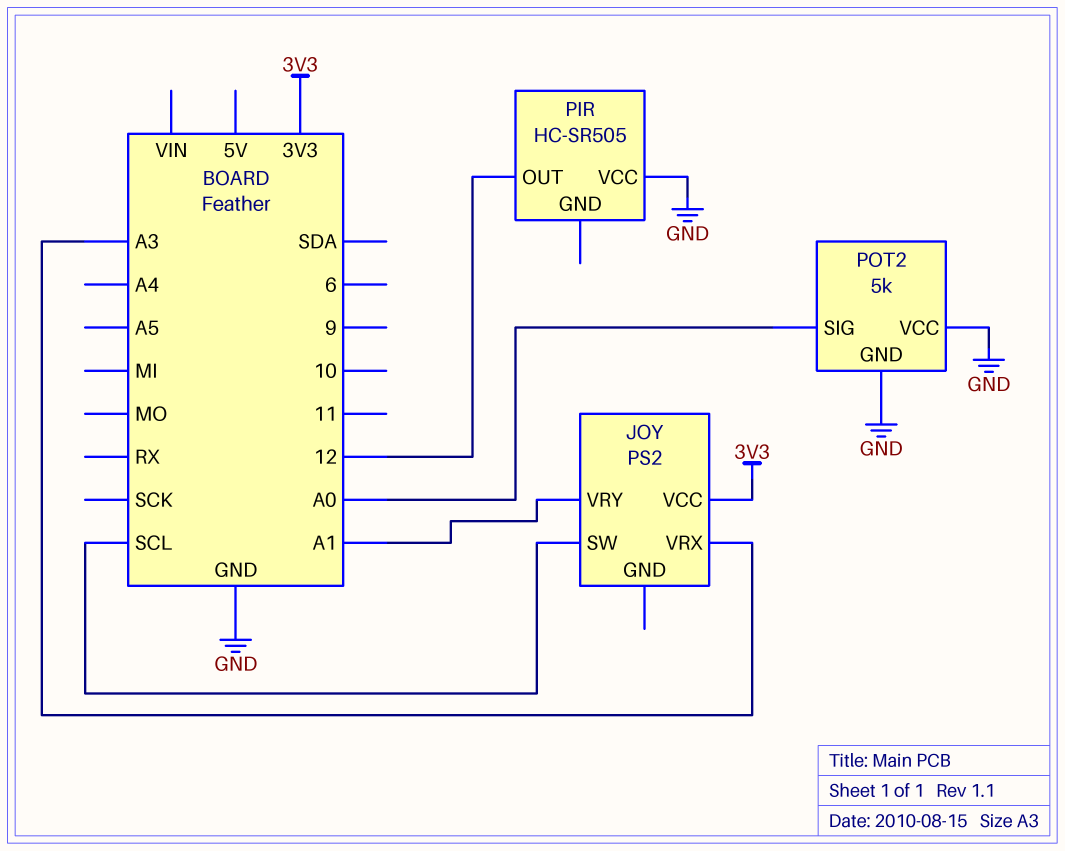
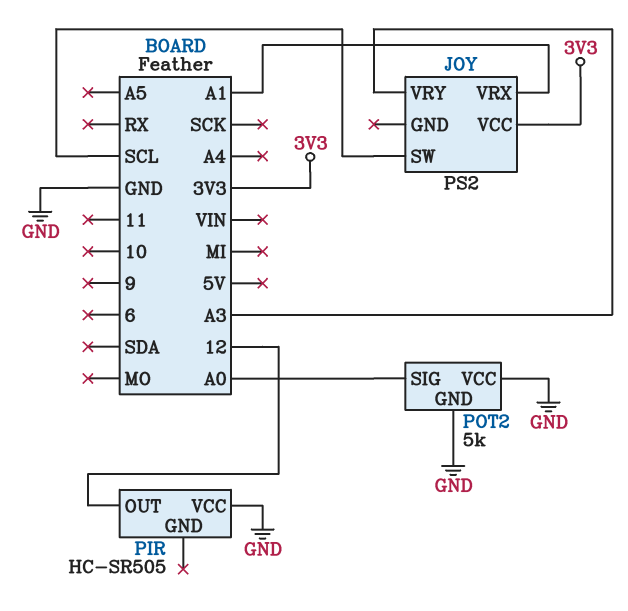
JOY pin VRX: A3 -> A1
JOY pin VRY: A1 -> A3

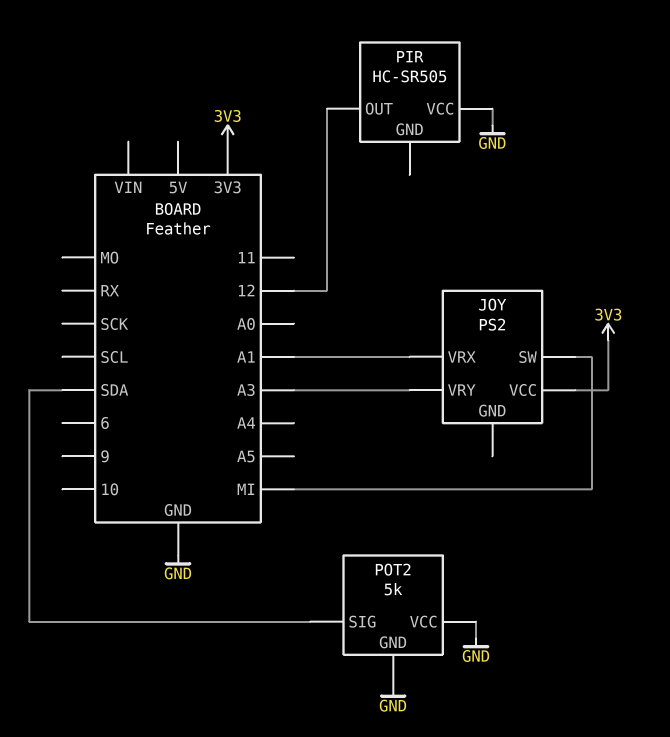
JOY pin SW: SCL -> MI
POT2 pin SIG: A0 -> SDA

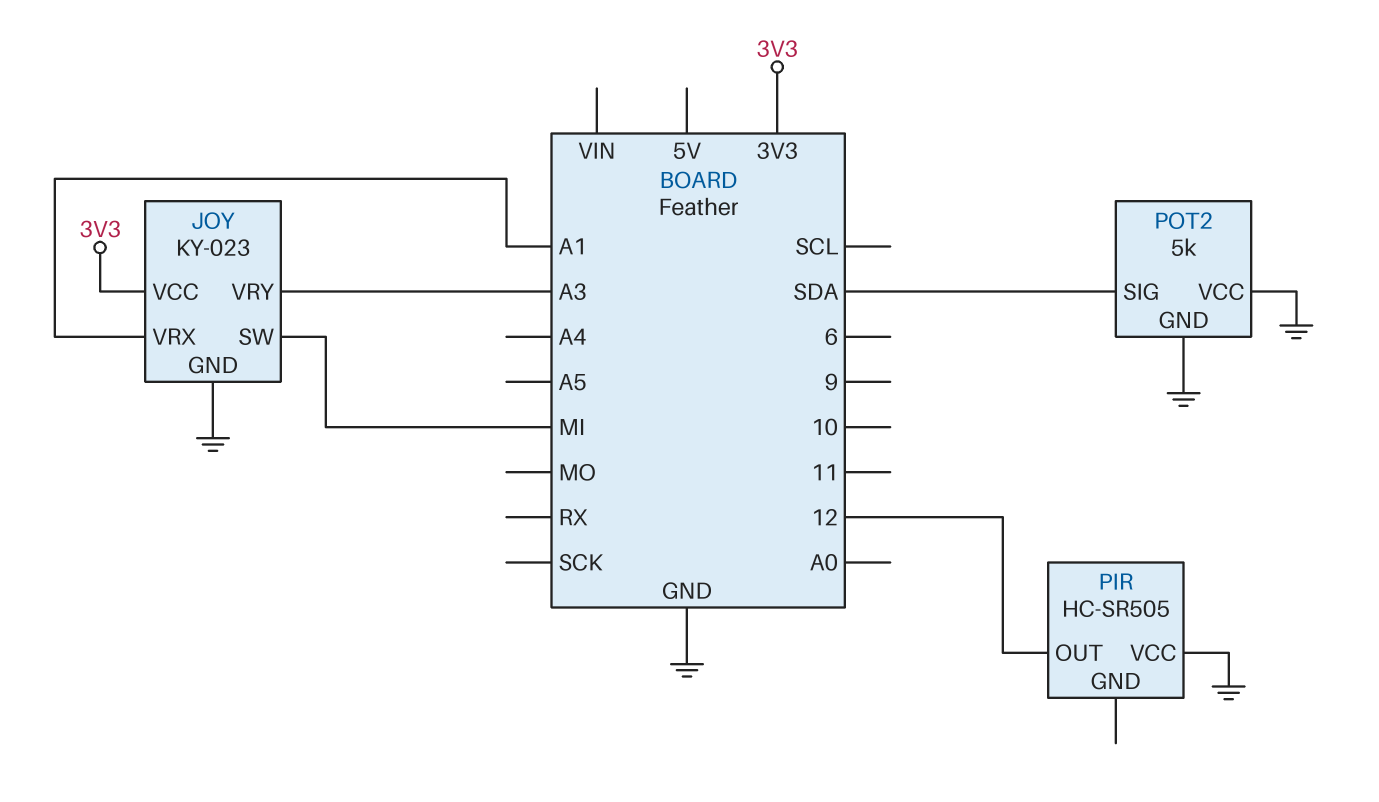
JOY: PS2 -> KY-023
JOY pin GND: none -> GND

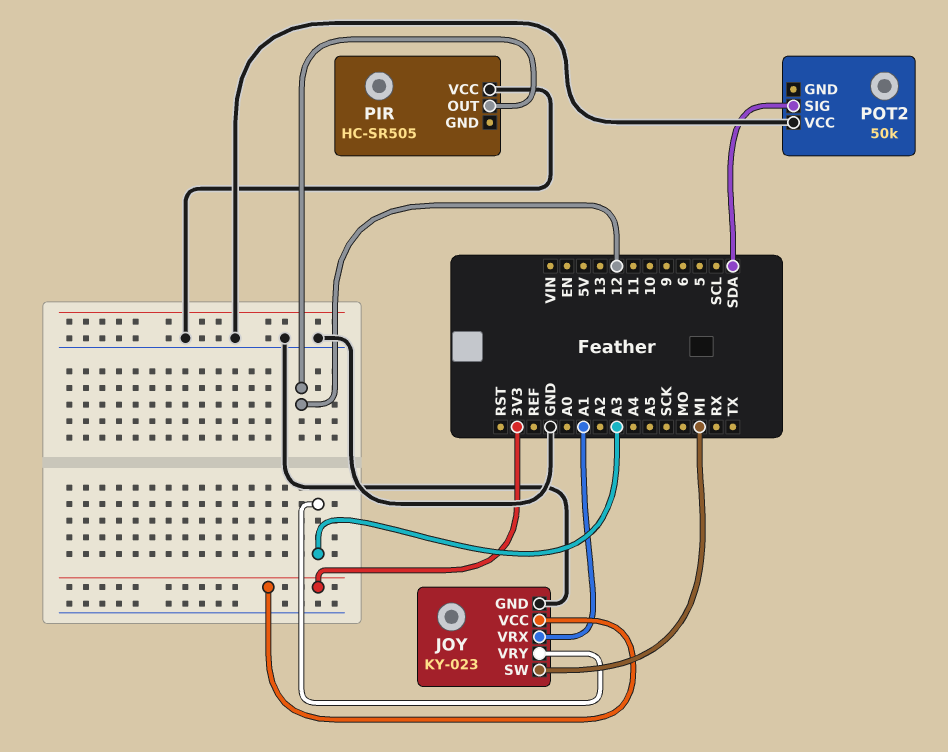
POT2: 5k -> 50k
POT2 pin GND: GND -> none

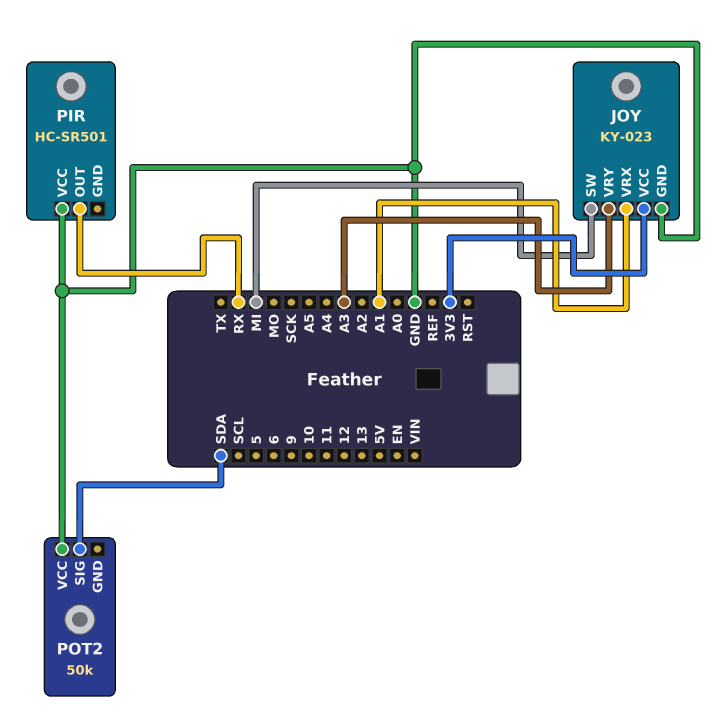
PIR: HC-SR505 -> HC-SR501
PIR pin OUT: 12 -> RX

